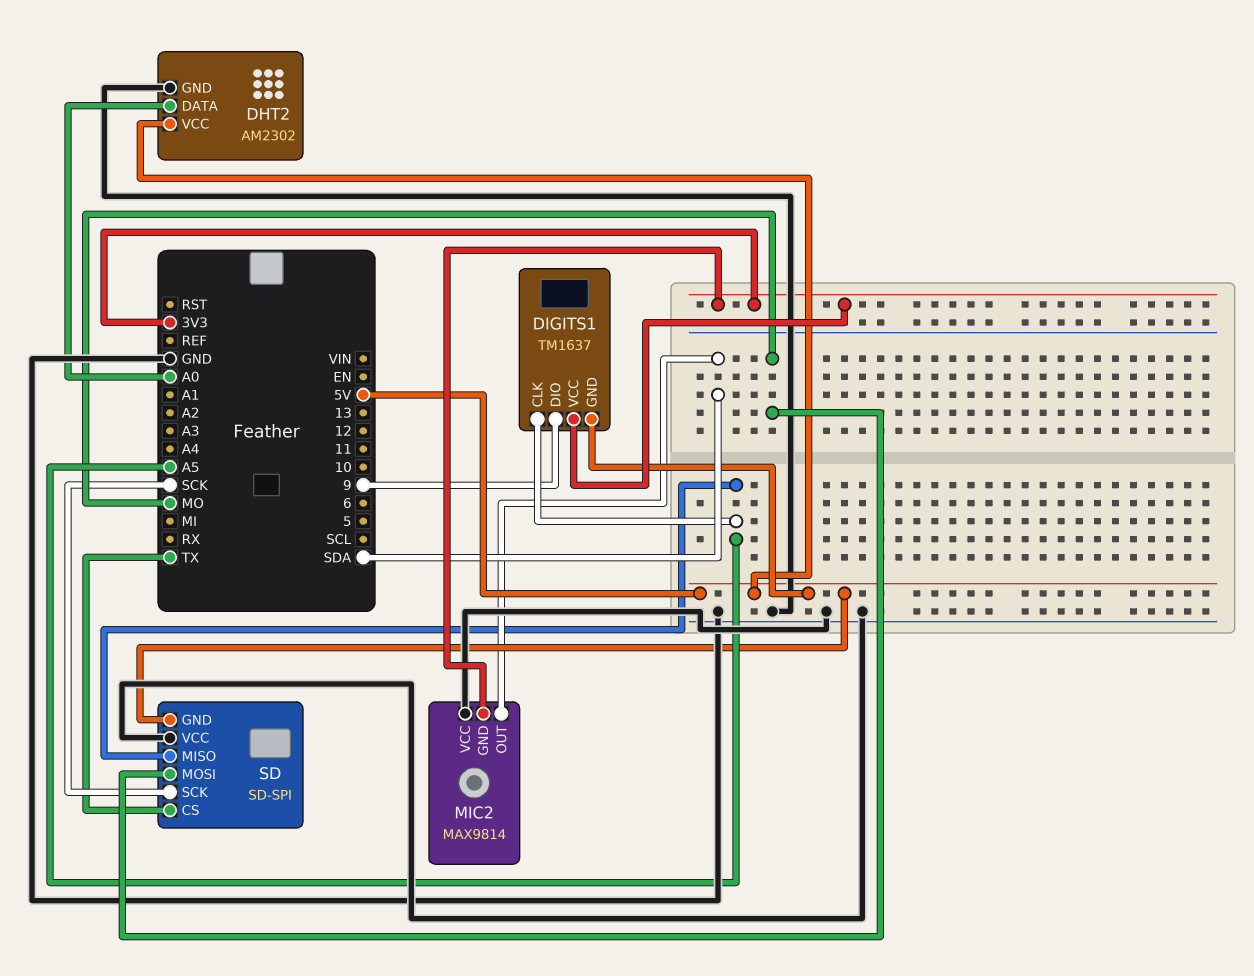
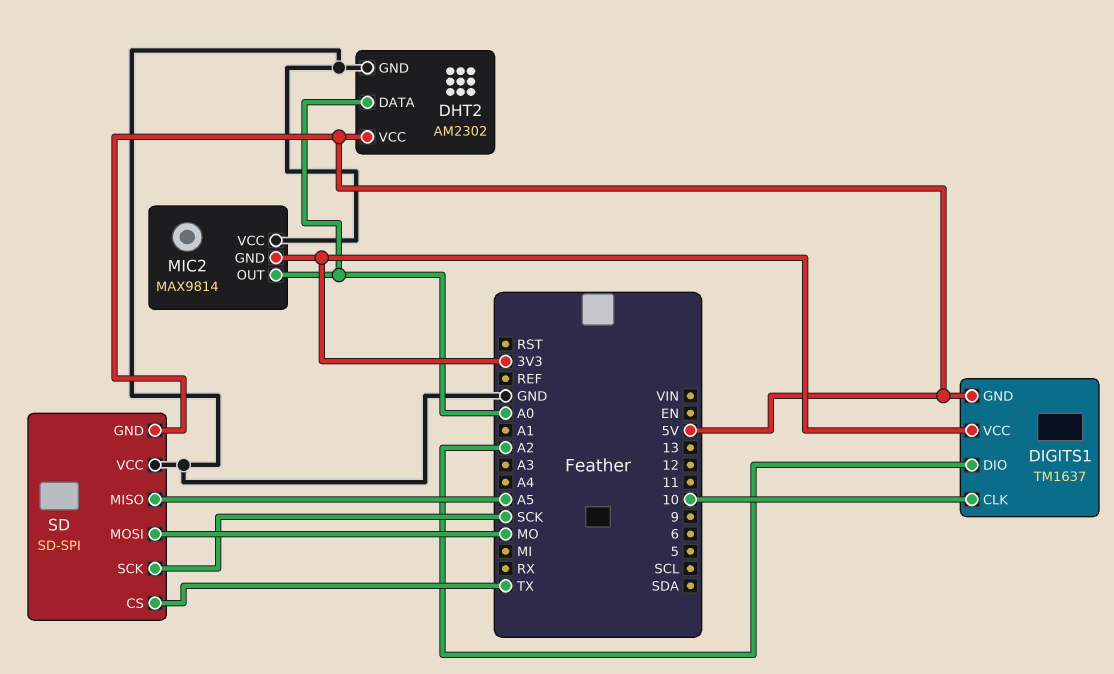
DIGITS1 pin CLK: A5 -> 10
DIGITS1 pin DIO: 9 -> A2
MIC2 pin OUT: SDA -> A0

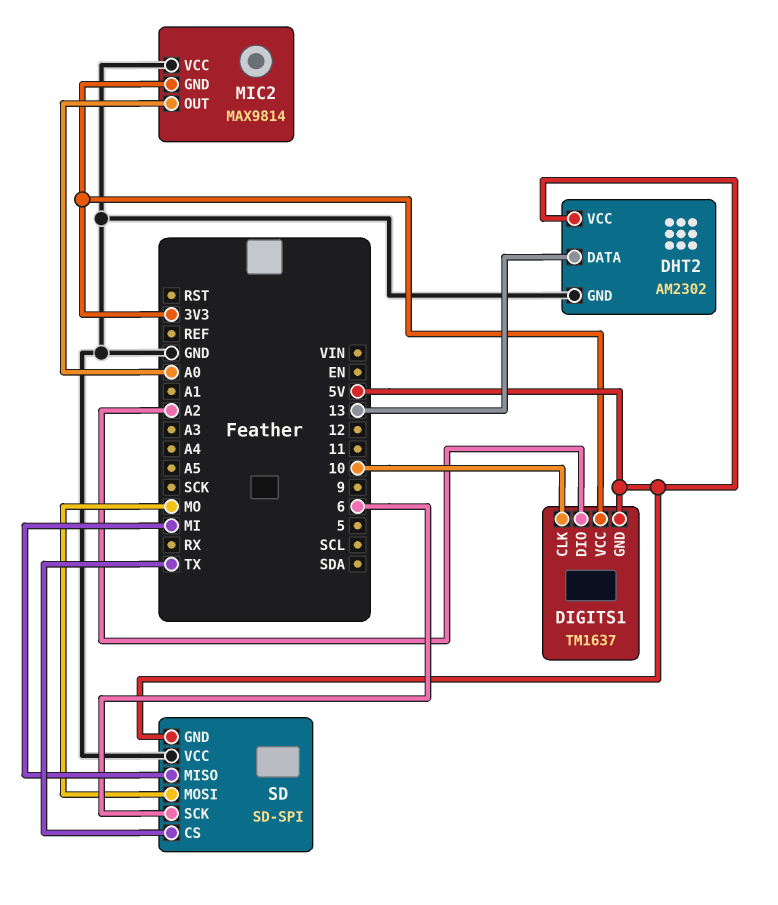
DHT2 pin DATA: A0 -> 13
SD pin MISO: A5 -> MI
SD pin SCK: SCK -> 6

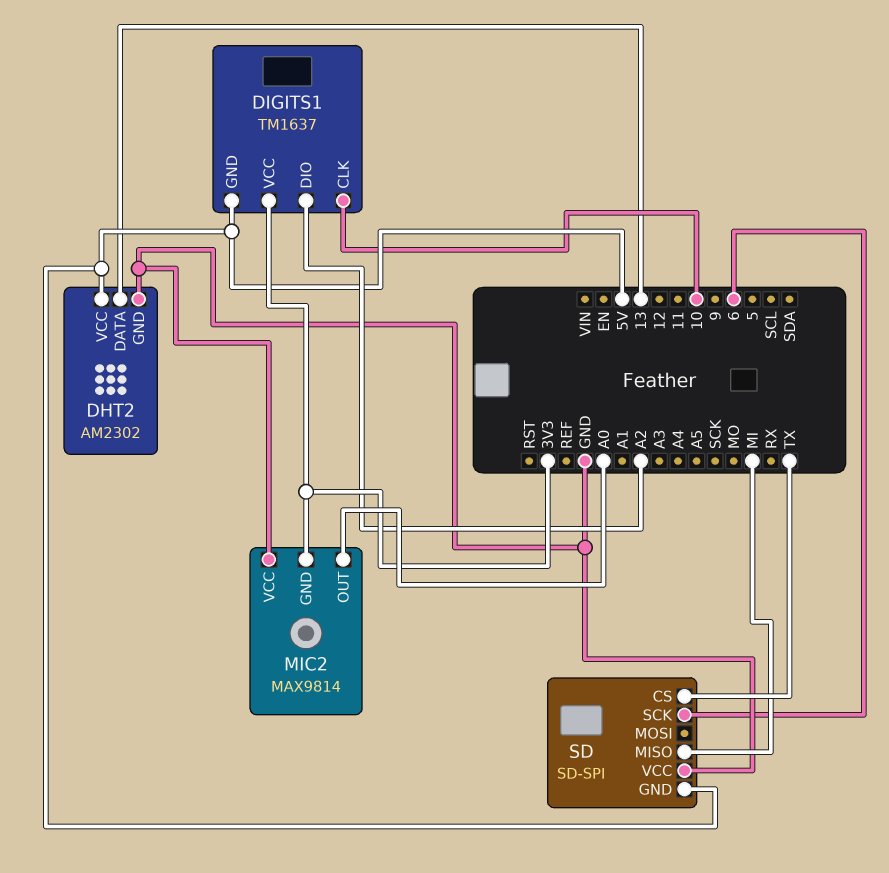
SD pin MOSI: MO -> none

